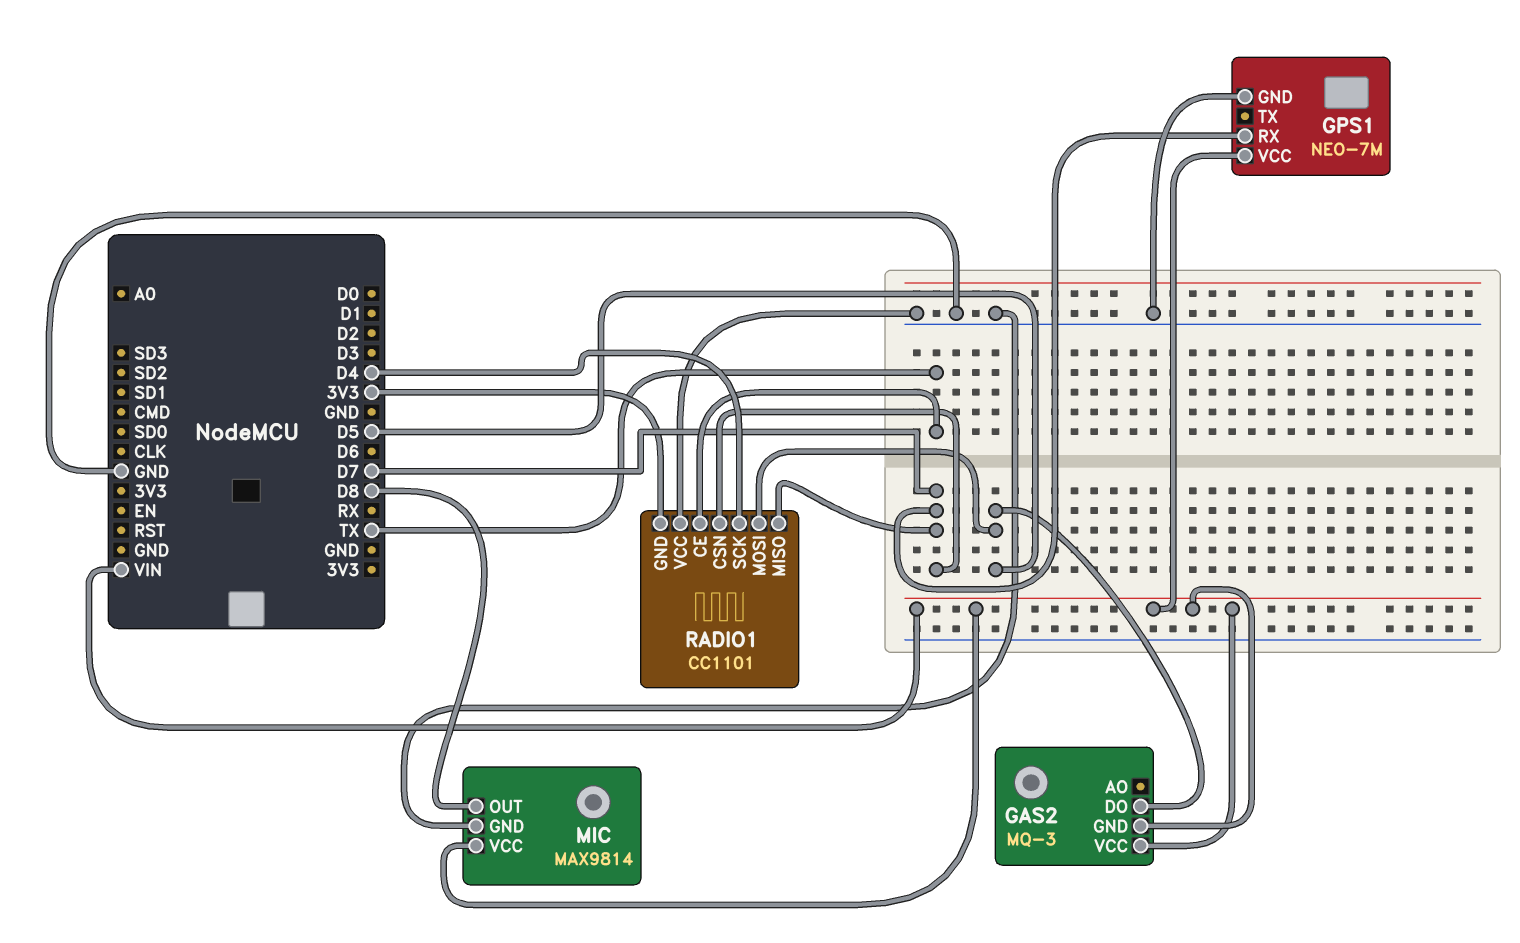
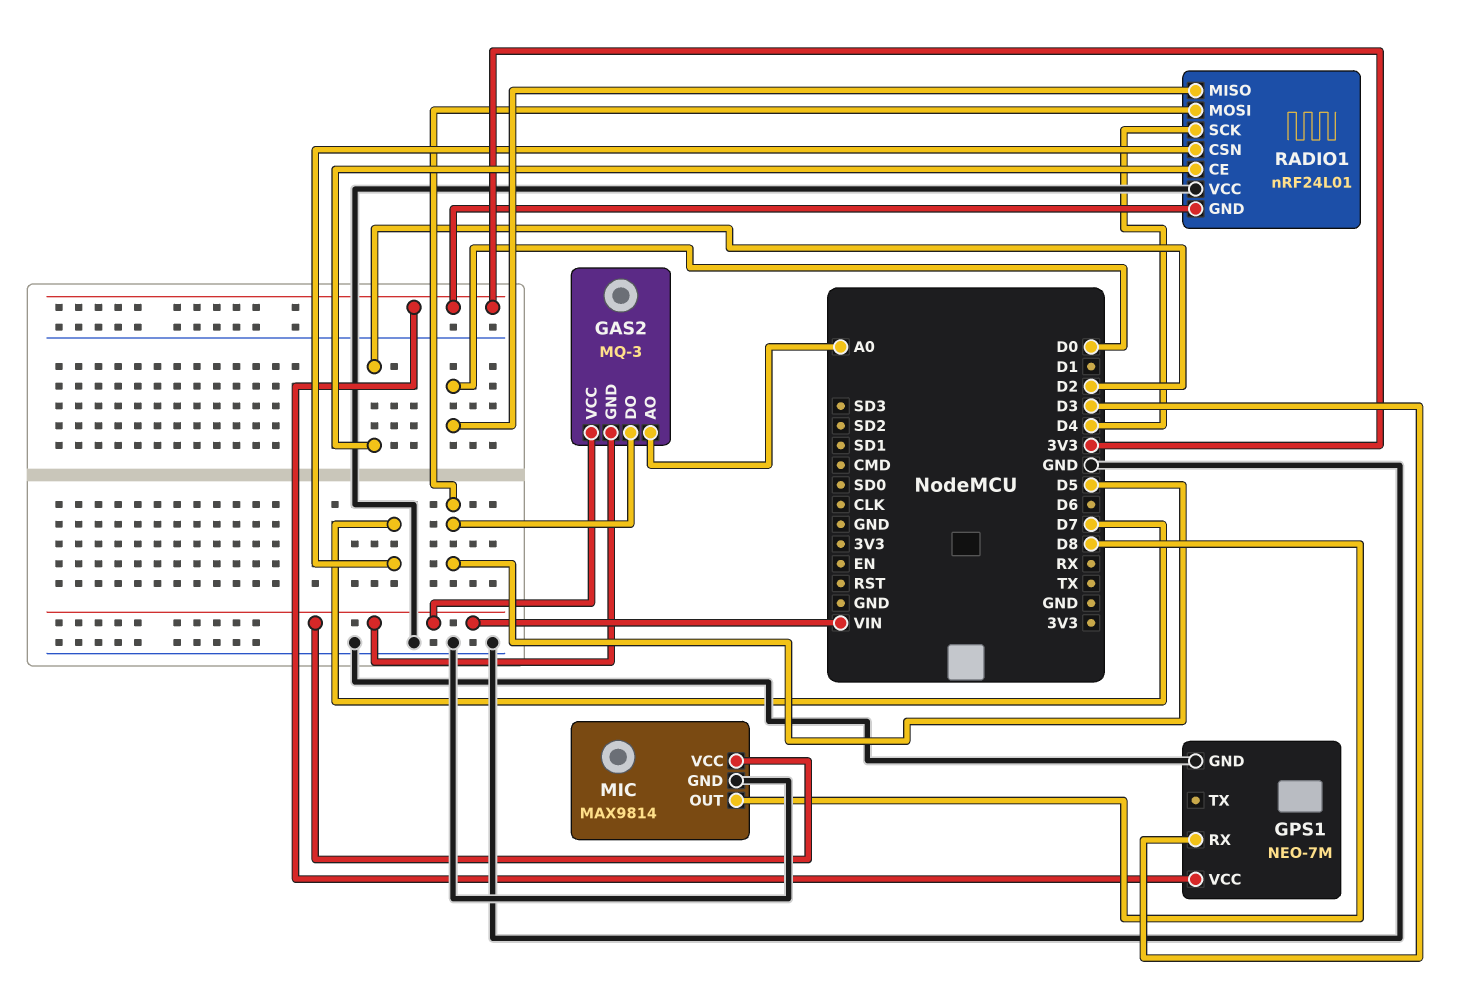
GAS2 pin AO: none -> A0
GPS1 pin RX: D7 -> D3
GPS1 pin VCC: VIN -> 3V3
RADIO1: CC1101 -> nRF24L01
RADIO1 pin CE: TX -> D2
RADIO1 pin MISO: D7 -> D0

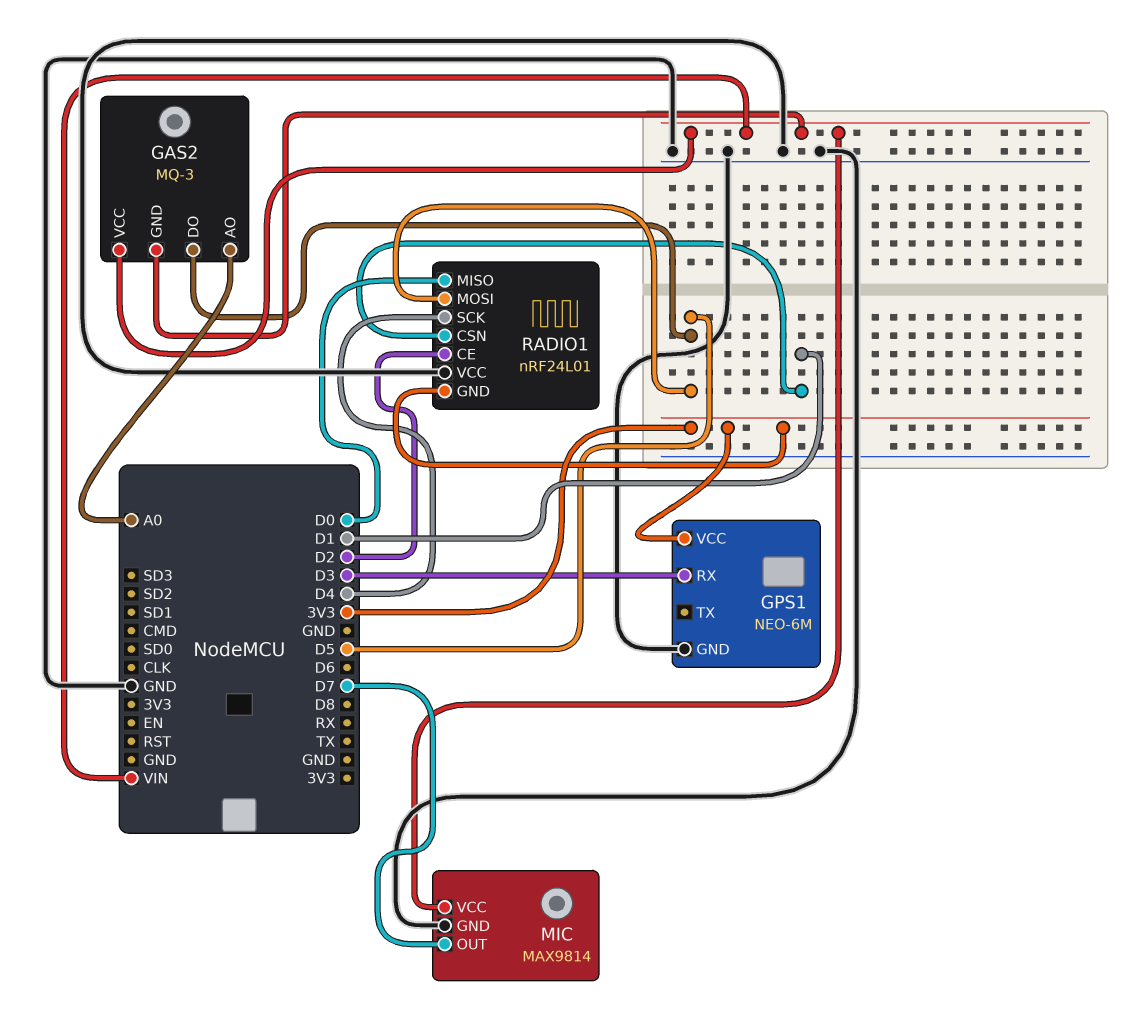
GPS1: NEO-7M -> NEO-6M
MIC pin OUT: D8 -> D7
RADIO1 pin CSN: D7 -> D1

